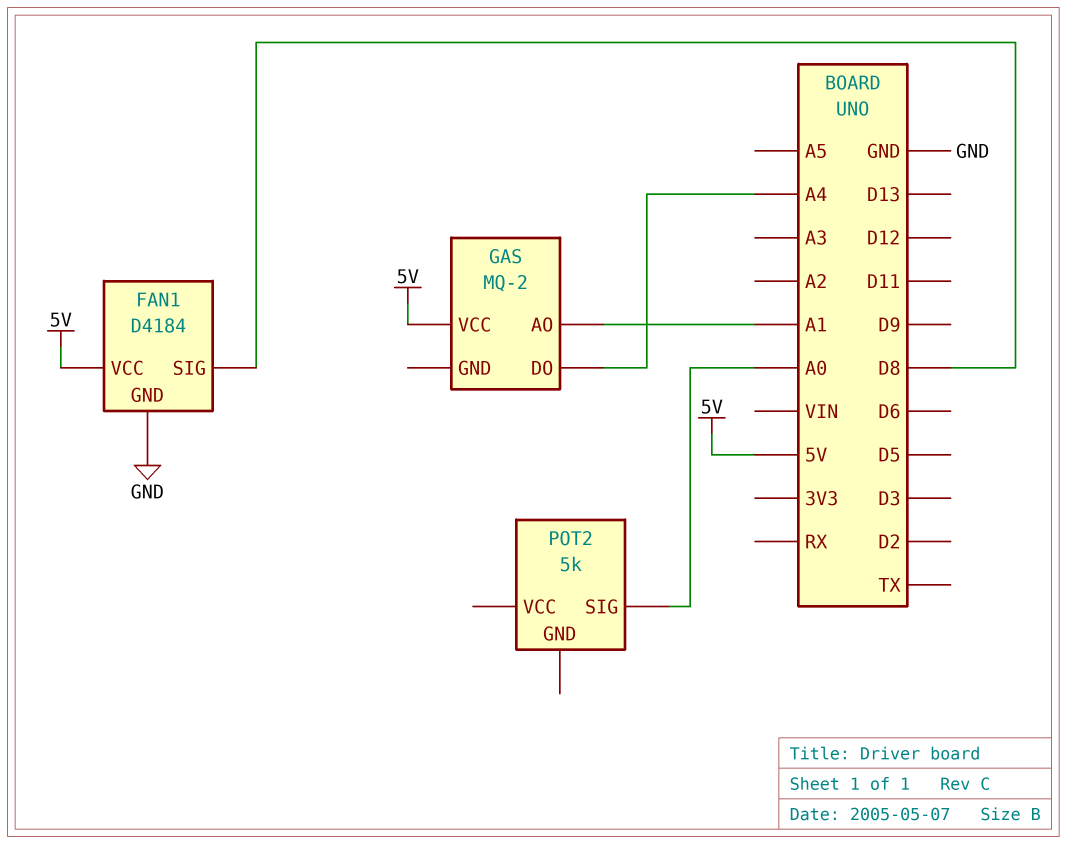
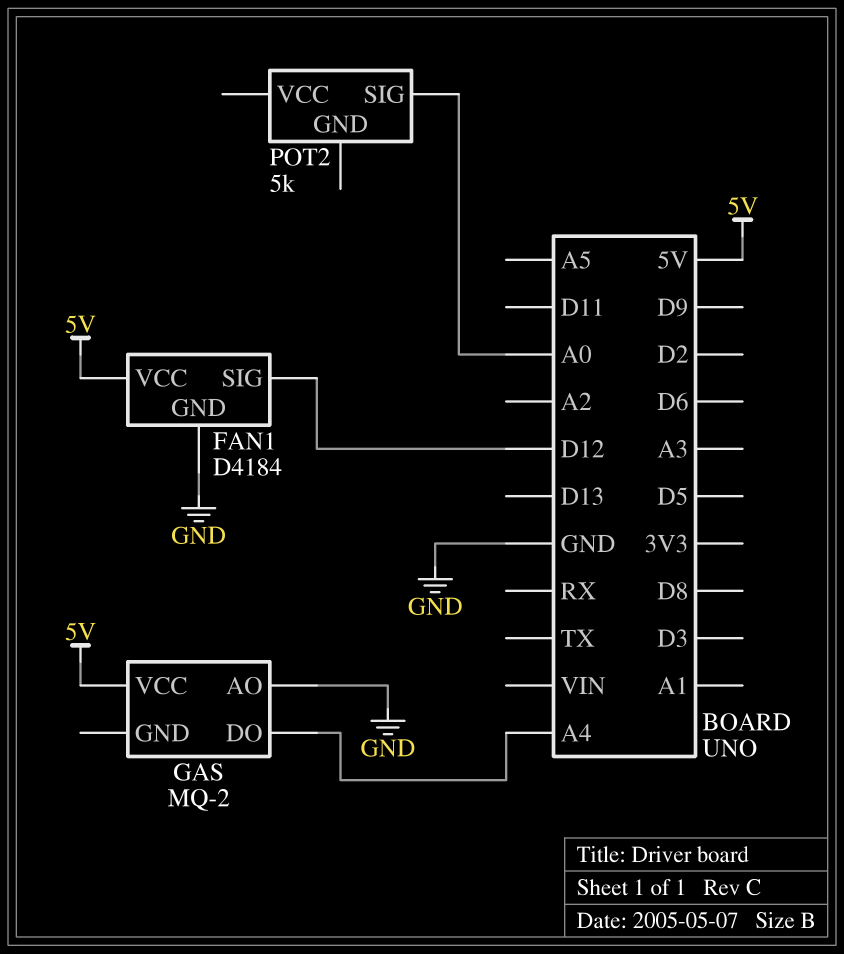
FAN1 pin SIG: D8 -> D12
GAS pin AO: A1 -> GND

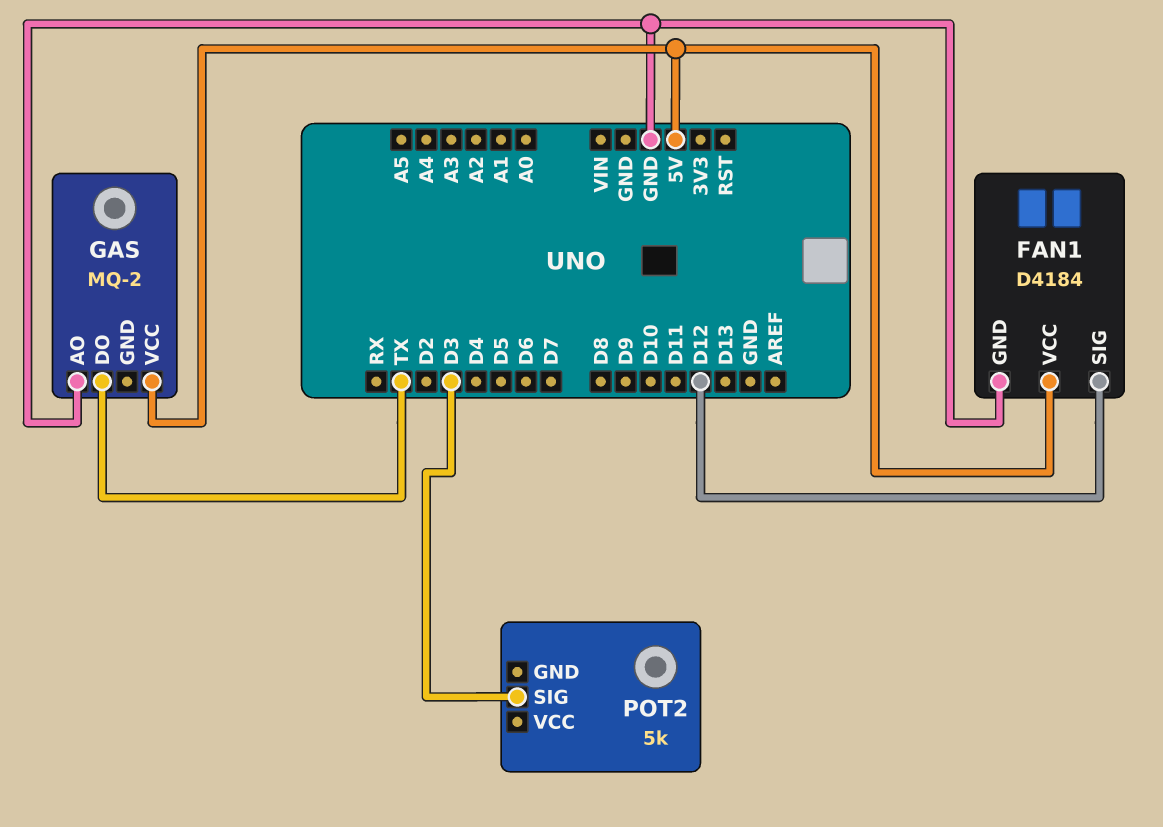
GAS pin DO: A4 -> TX
POT2 pin SIG: A0 -> D3

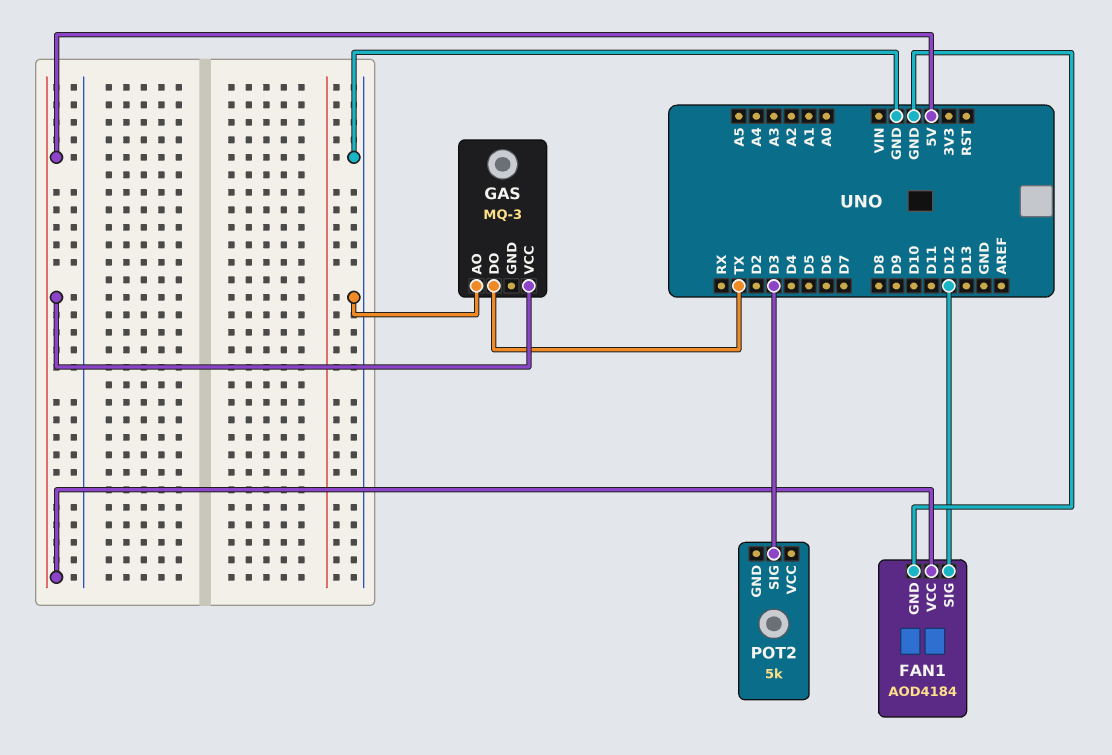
FAN1: D4184 -> AOD4184
GAS: MQ-2 -> MQ-3

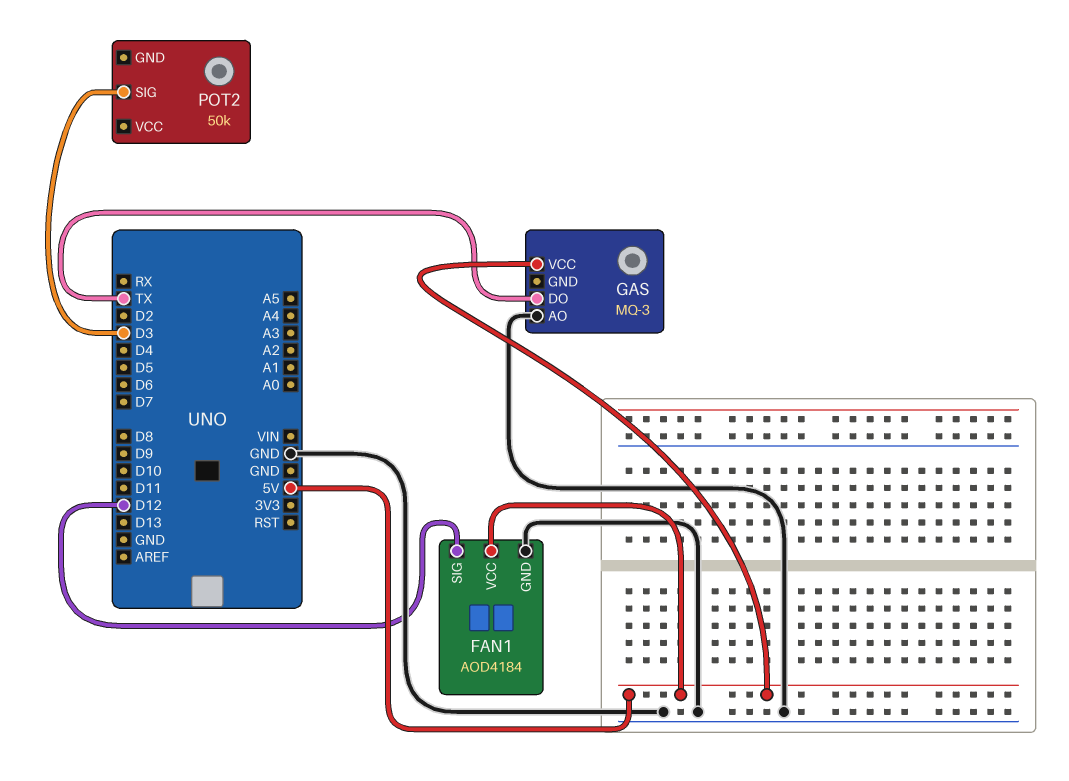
POT2: 5k -> 50k

